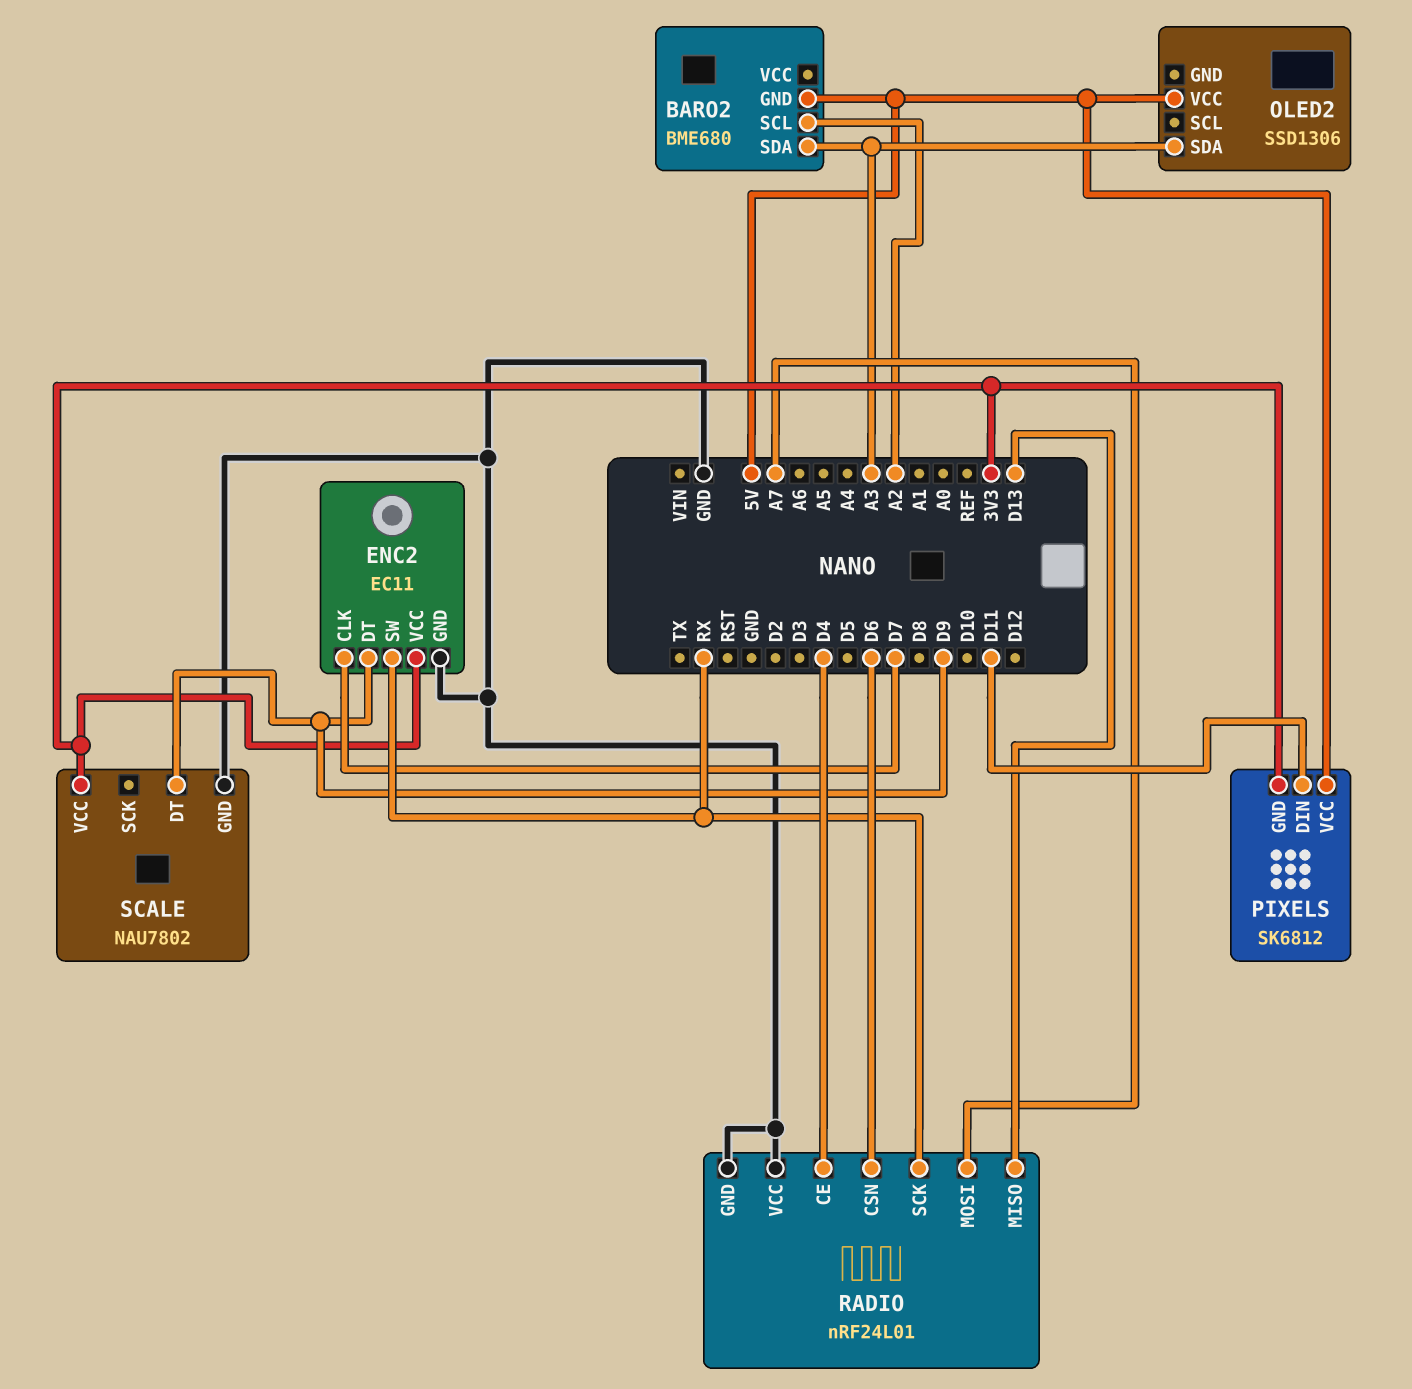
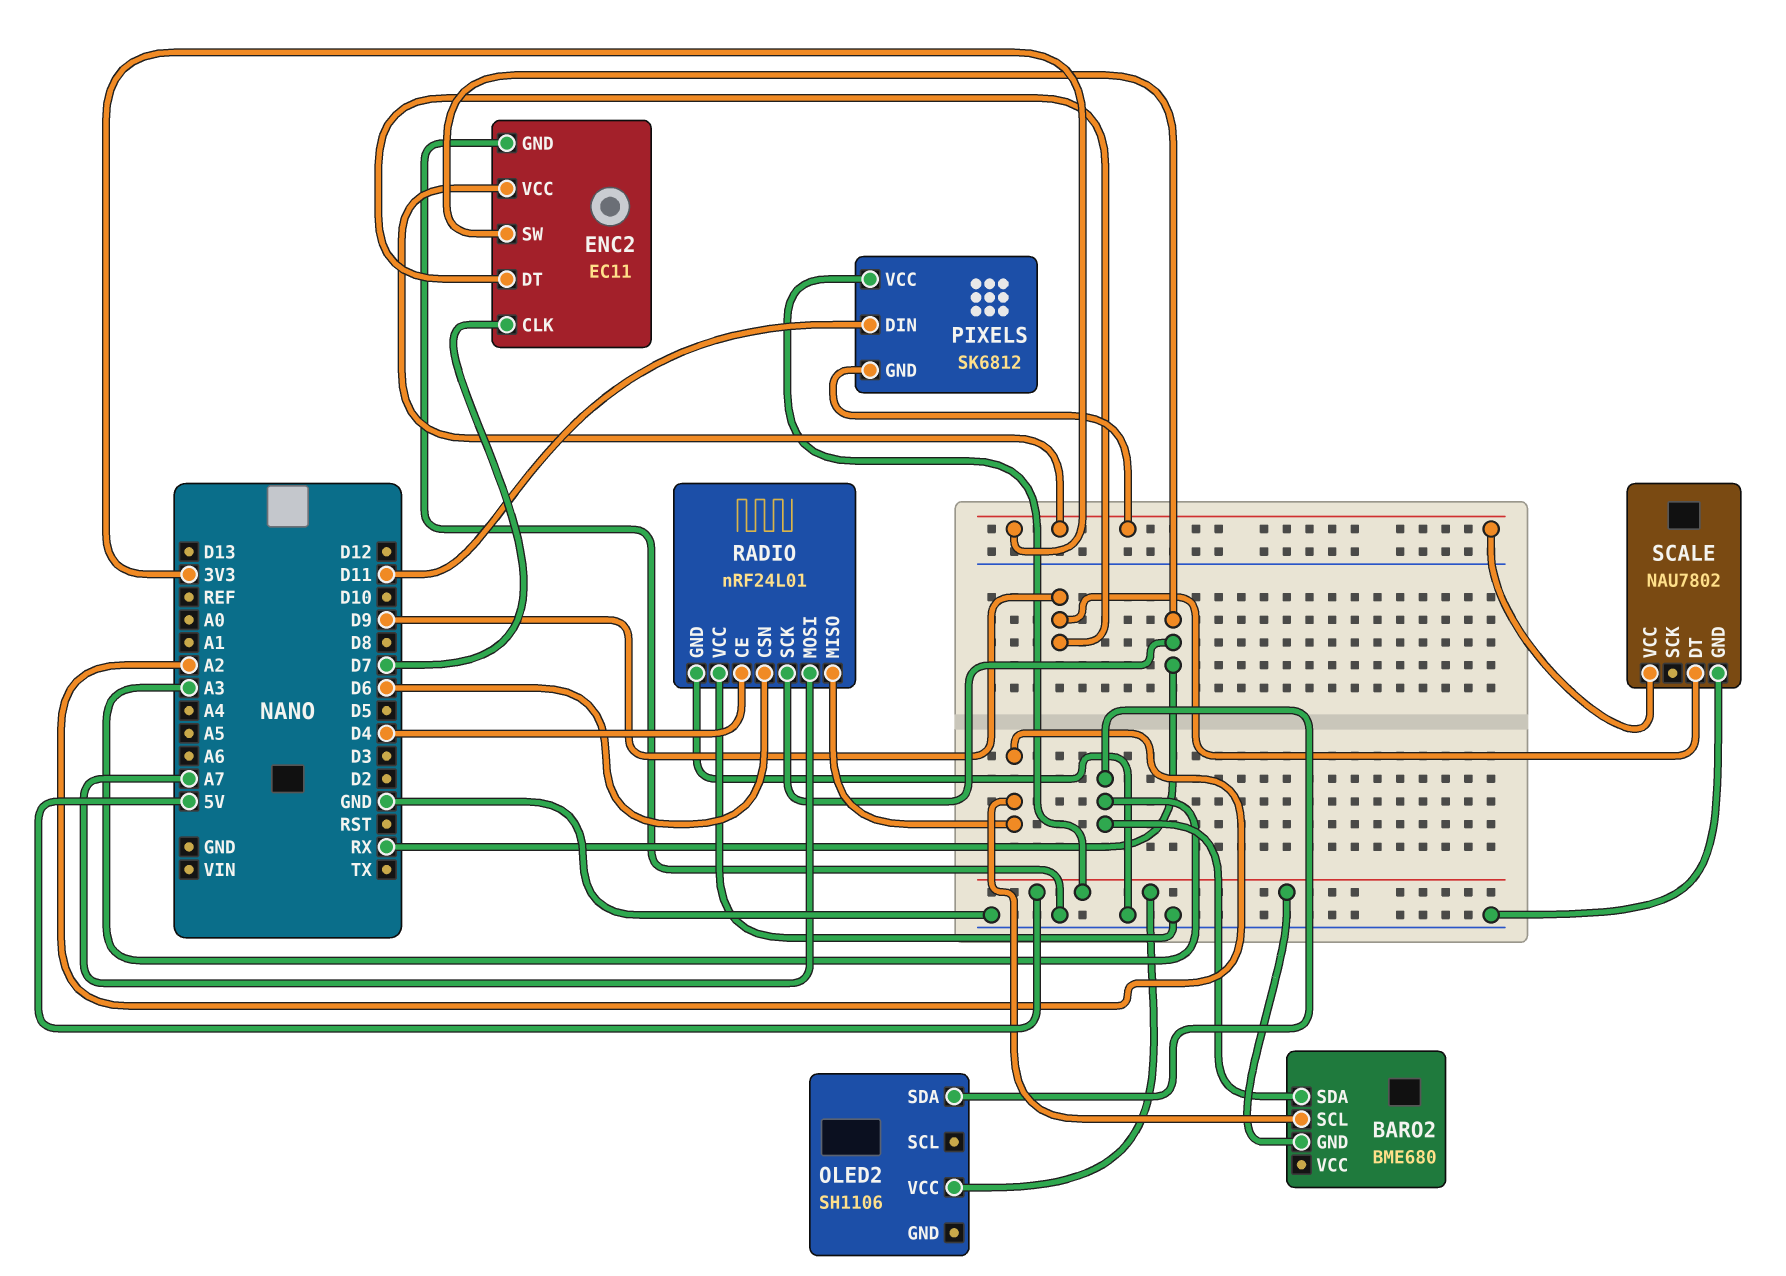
OLED2: SSD1306 -> SH1106
RADIO pin MISO: D13 -> A2

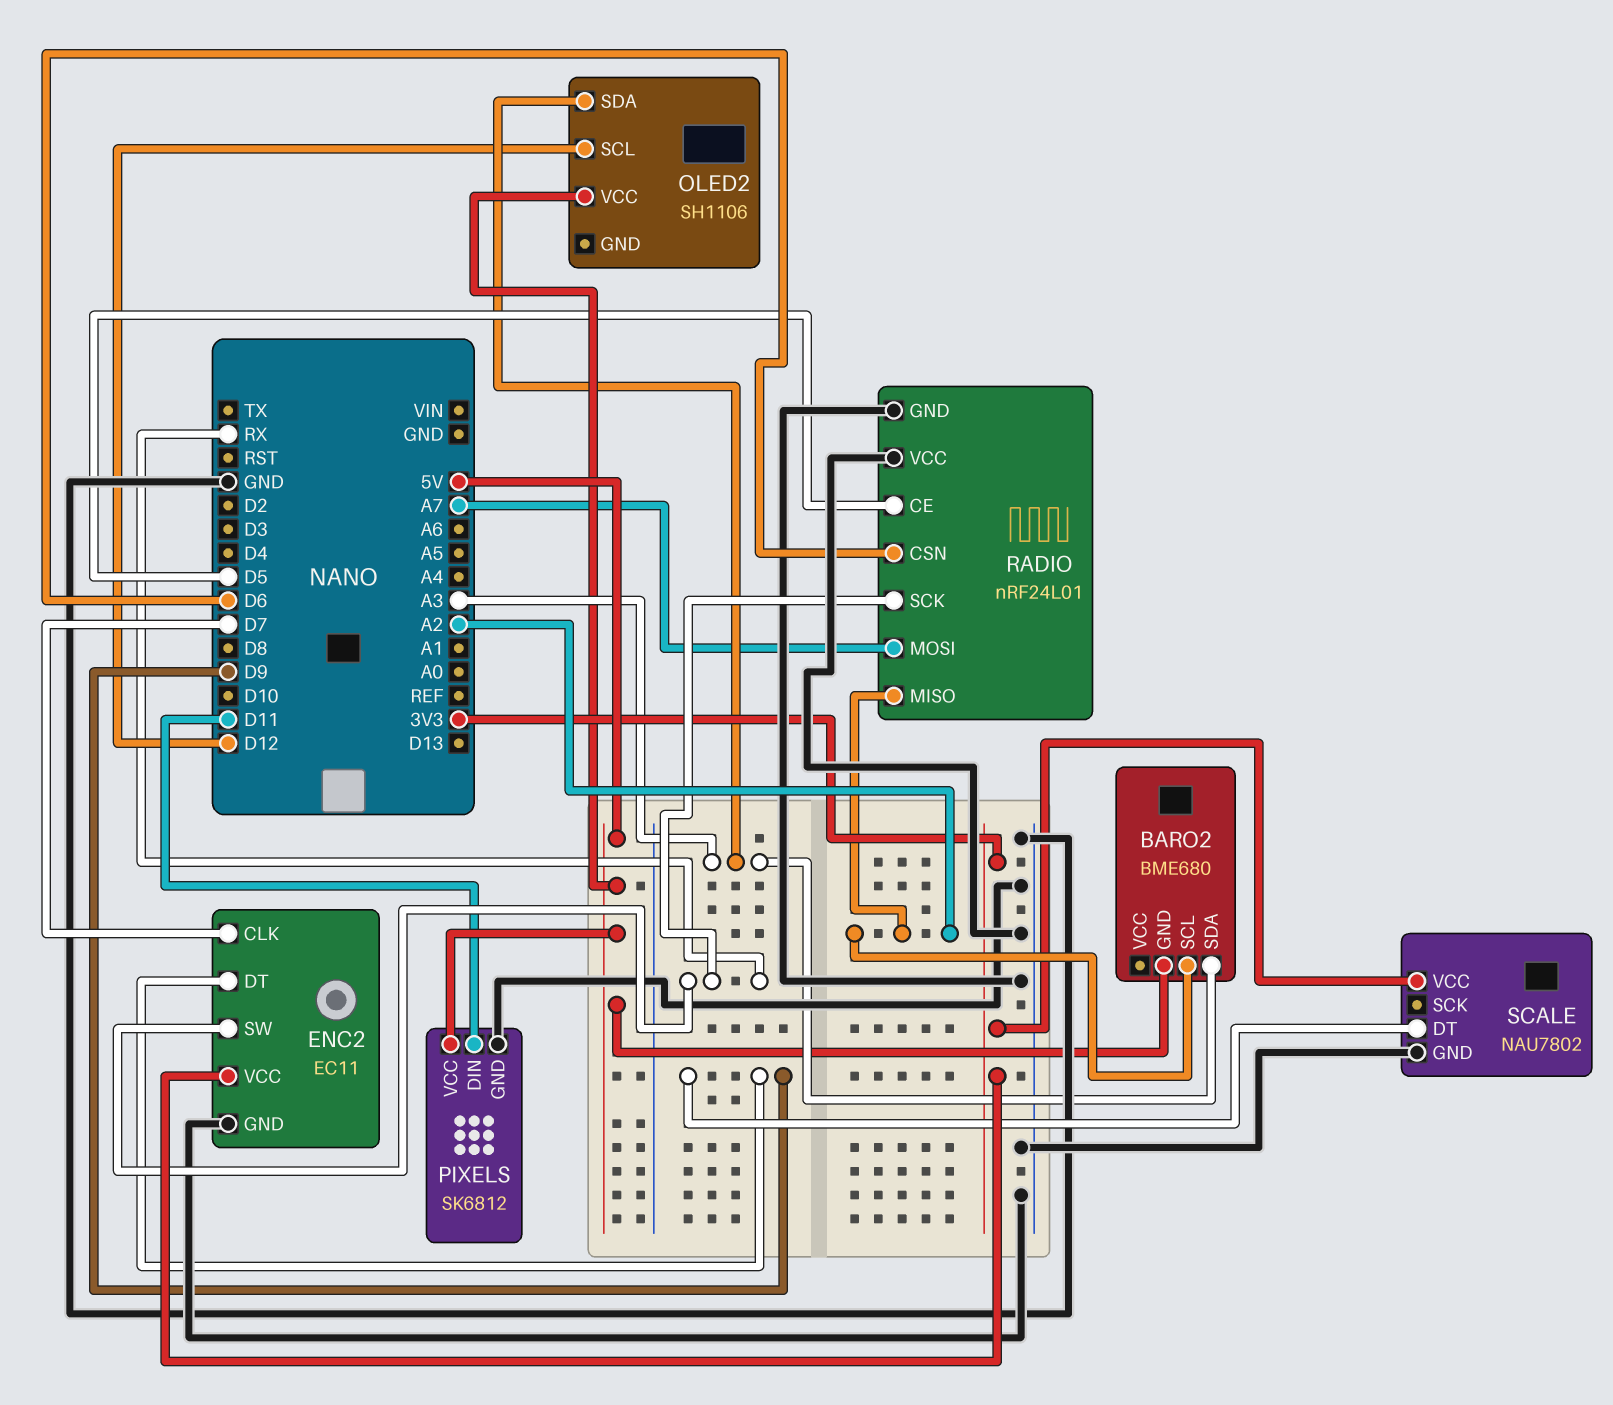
OLED2 pin SCL: none -> D12
PIXELS pin GND: 3V3 -> GND
RADIO pin CE: D4 -> D5

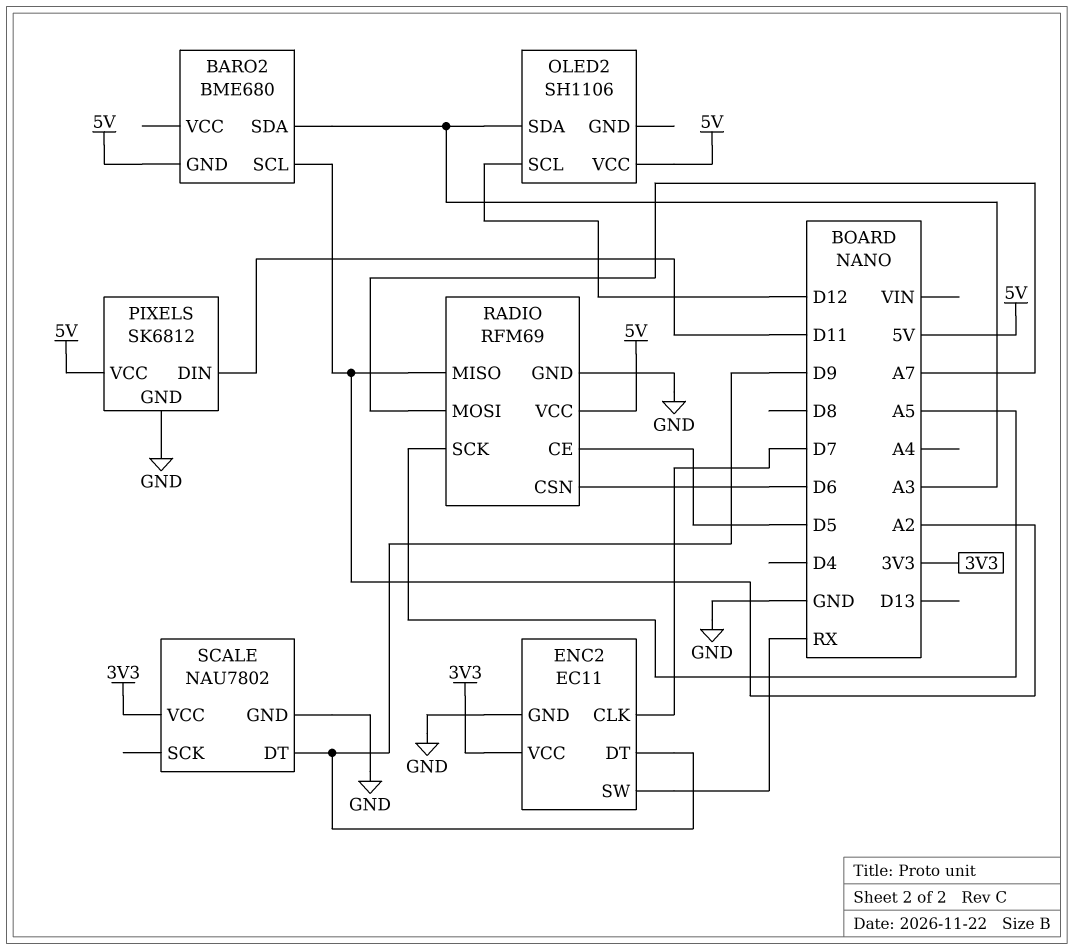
RADIO: nRF24L01 -> RFM69
RADIO pin SCK: RX -> A5
RADIO pin VCC: GND -> 5V

